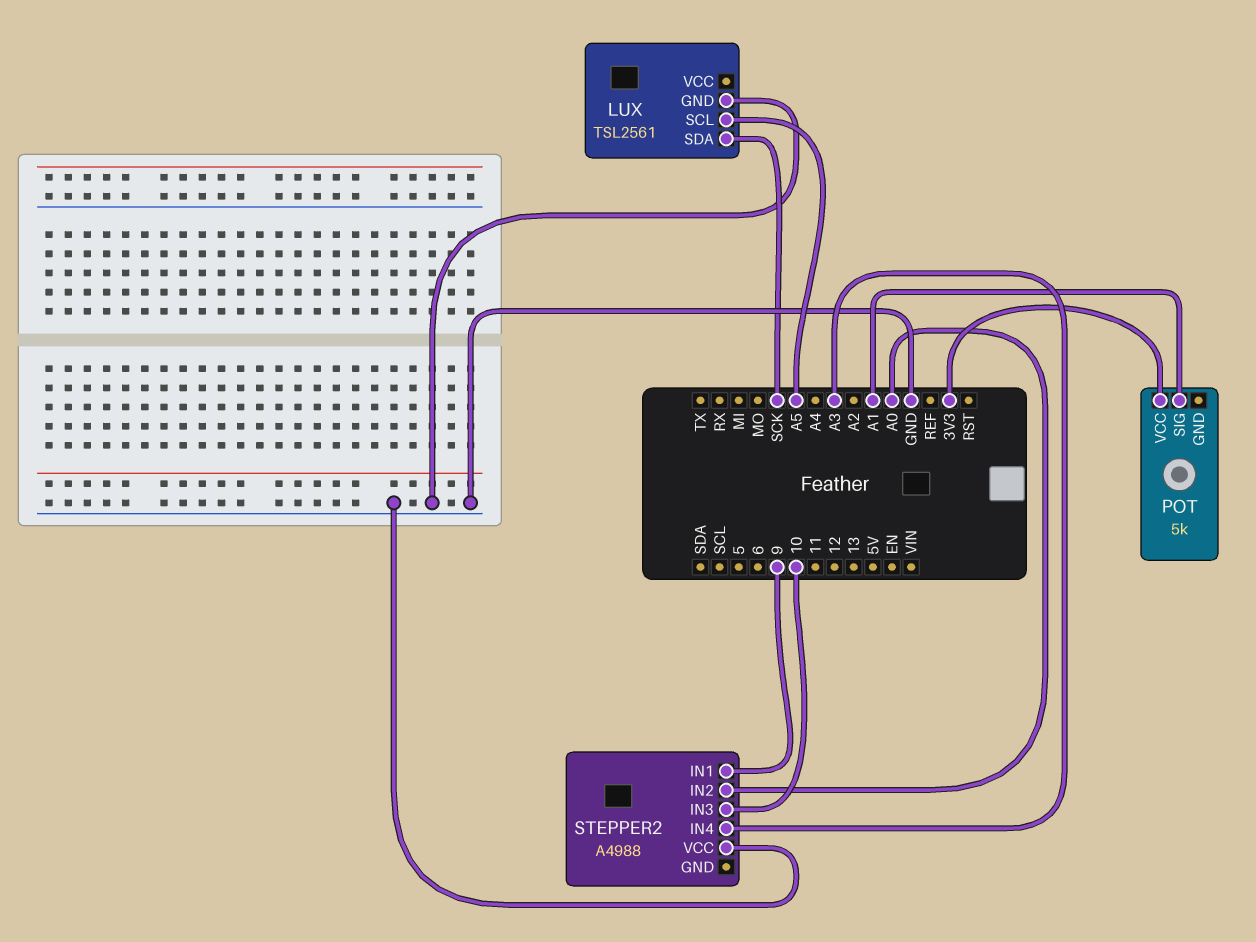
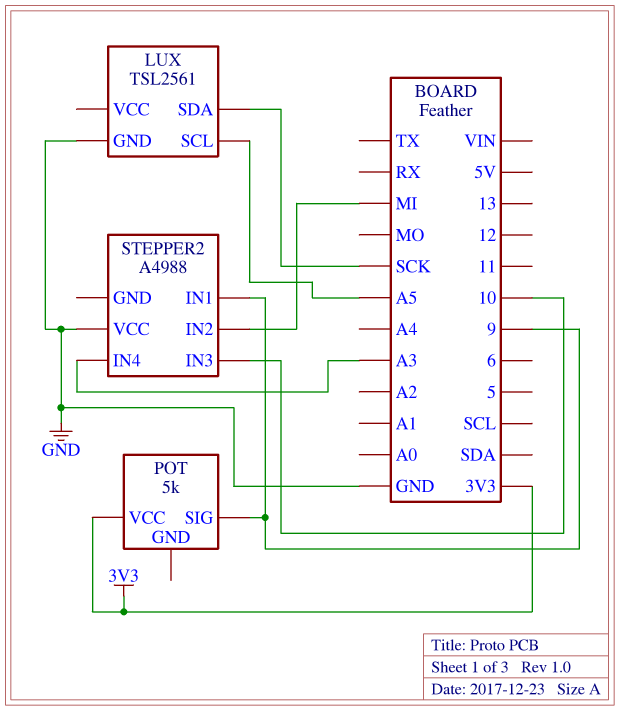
POT pin SIG: A1 -> 9
STEPPER2 pin IN2: A0 -> MI

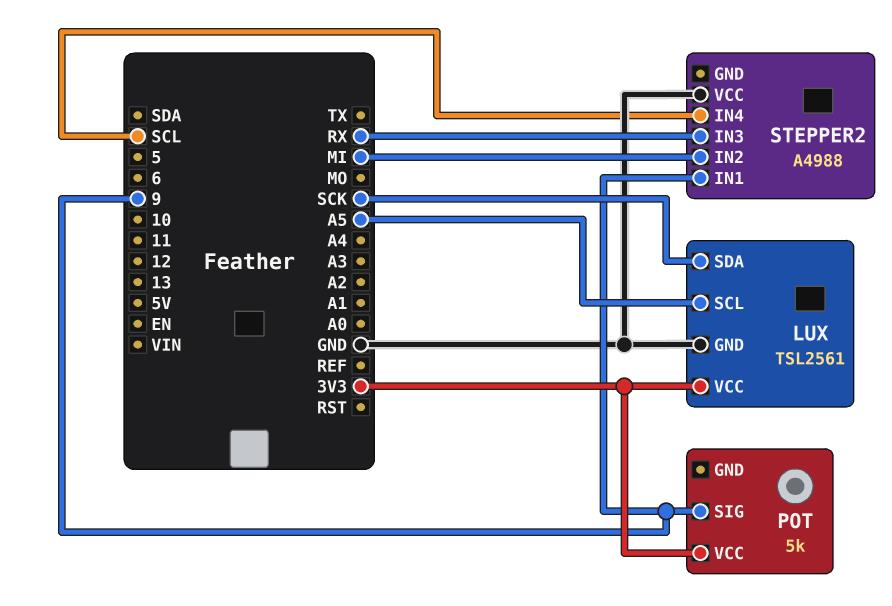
LUX pin VCC: none -> 3V3
STEPPER2 pin IN3: 10 -> RX
STEPPER2 pin IN4: A3 -> SCL

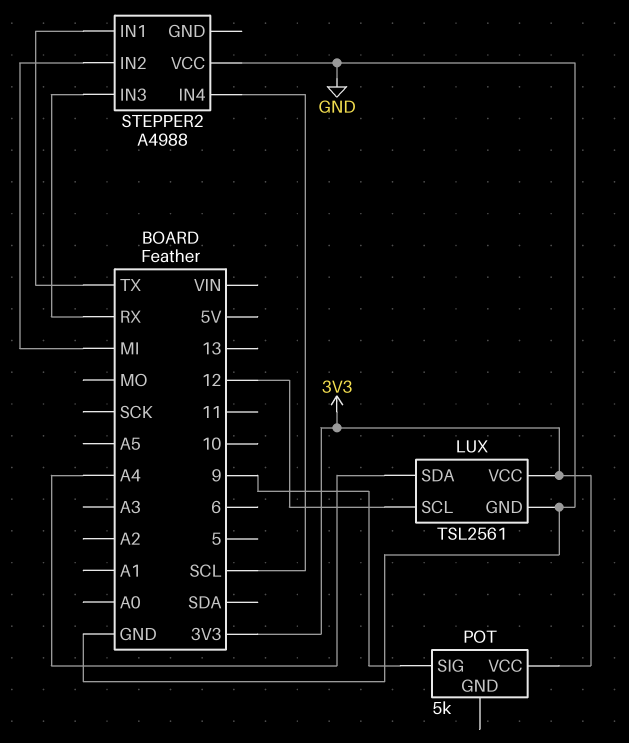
LUX pin SCL: A5 -> 12
LUX pin SDA: SCK -> A4
STEPPER2 pin IN1: 9 -> TX

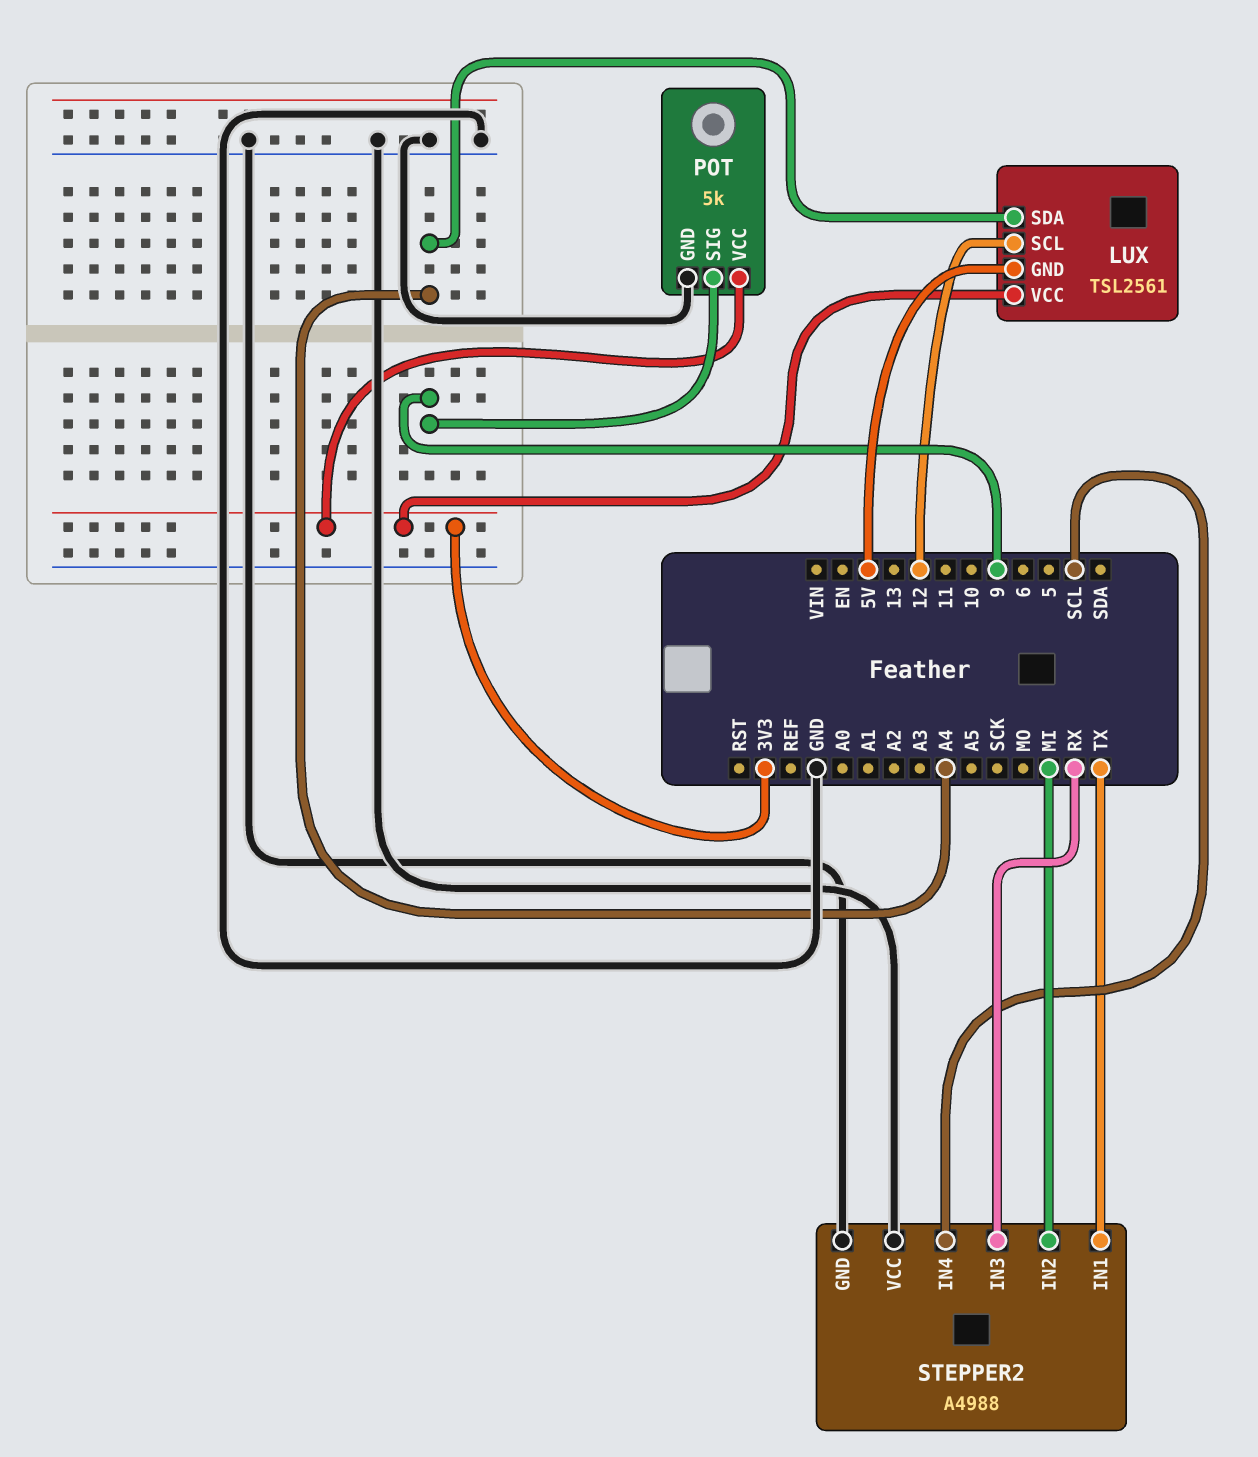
LUX pin GND: GND -> 5V
POT pin GND: none -> GND
STEPPER2 pin GND: none -> GND

